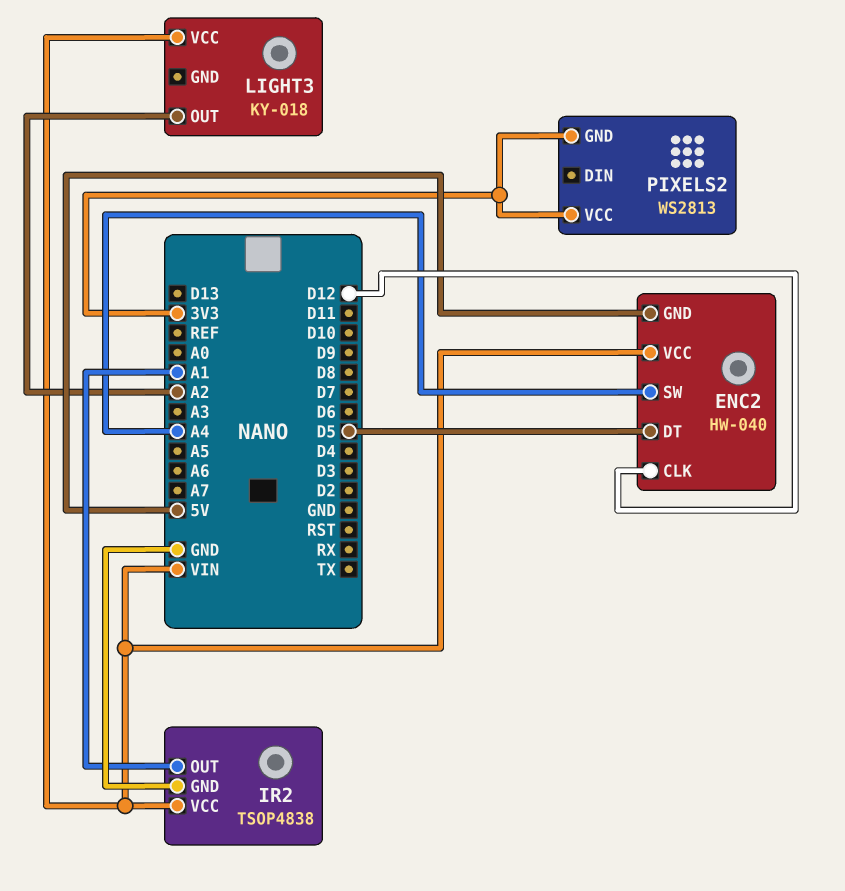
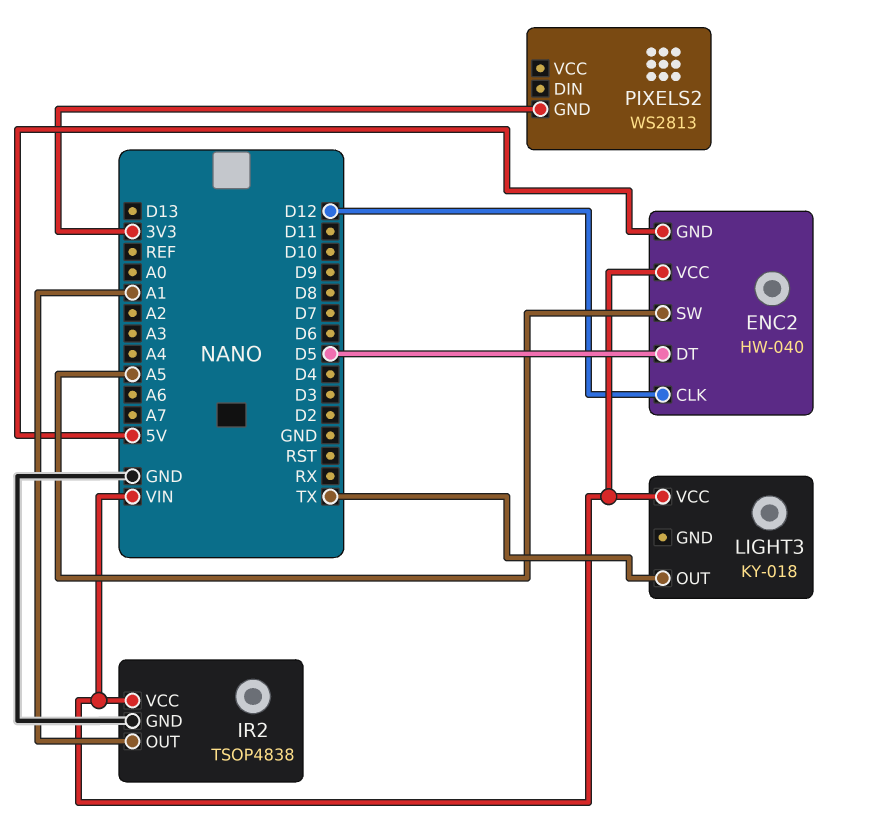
ENC2 pin SW: A4 -> A5
LIGHT3 pin OUT: A2 -> TX
PIXELS2 pin VCC: 3V3 -> none

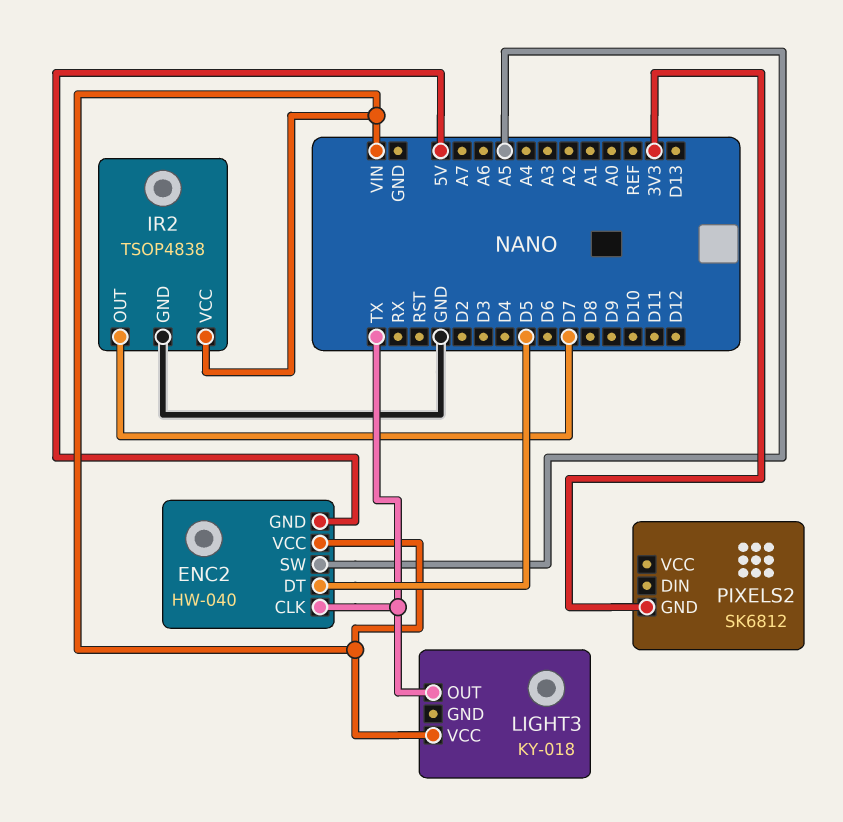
ENC2 pin CLK: D12 -> TX
IR2 pin OUT: A1 -> D7
PIXELS2: WS2813 -> SK6812

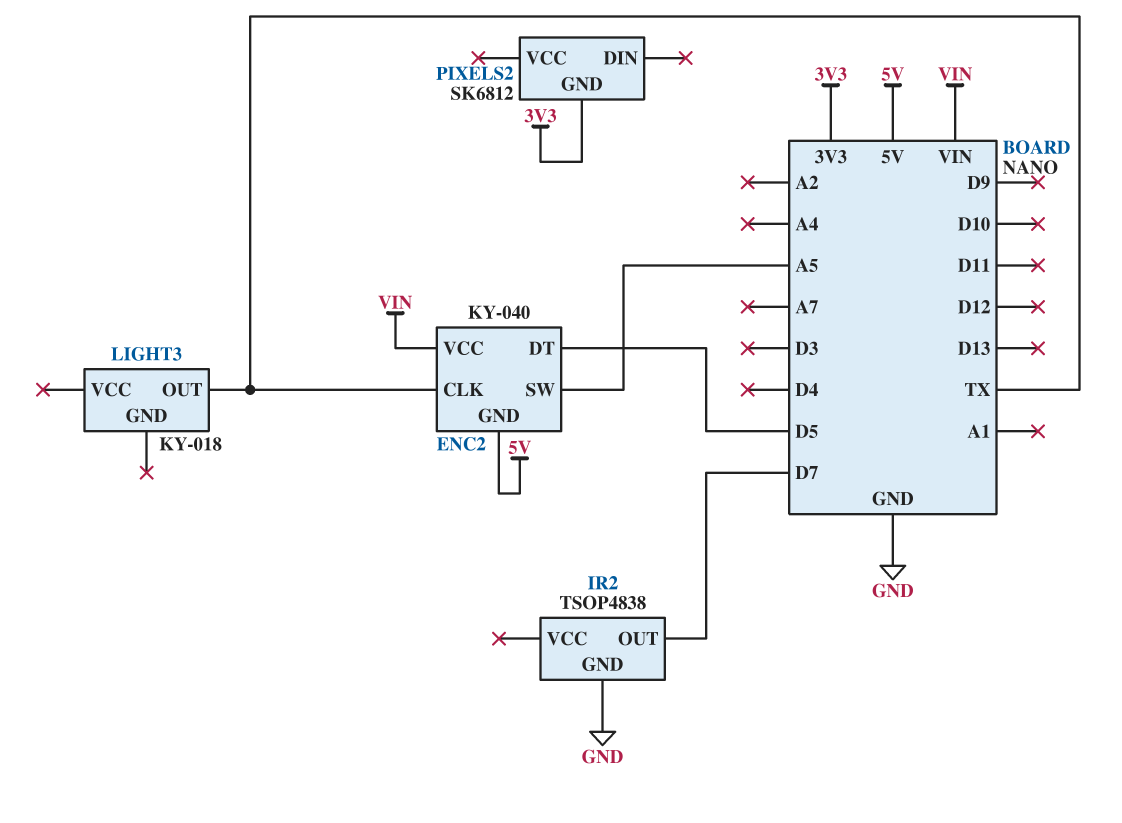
ENC2: HW-040 -> KY-040
IR2 pin VCC: VIN -> none
LIGHT3 pin VCC: VIN -> none

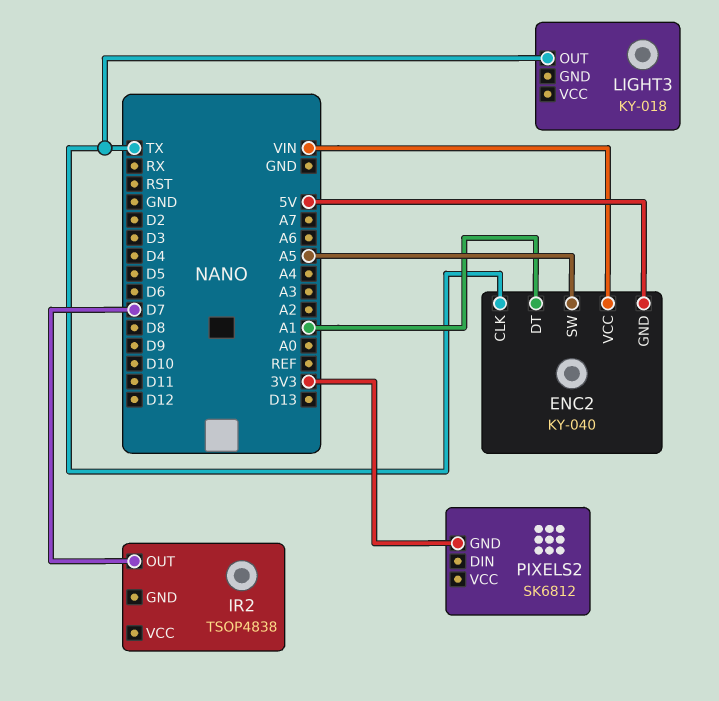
ENC2 pin DT: D5 -> A1
IR2 pin GND: GND -> none

